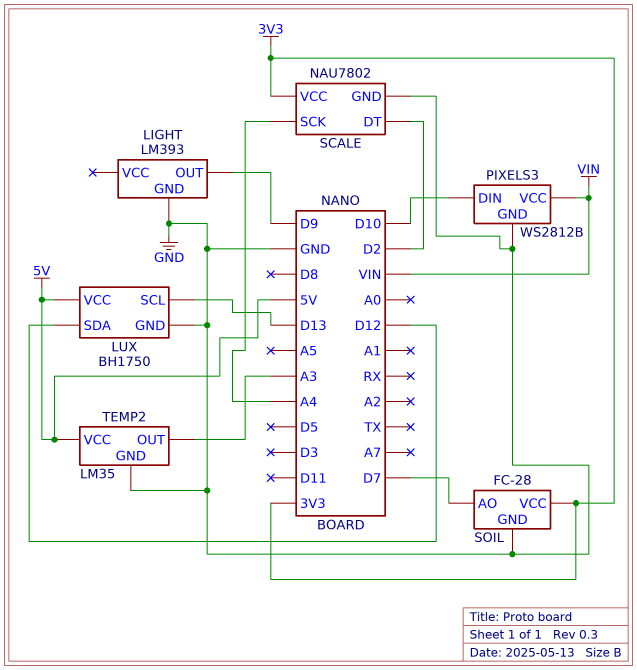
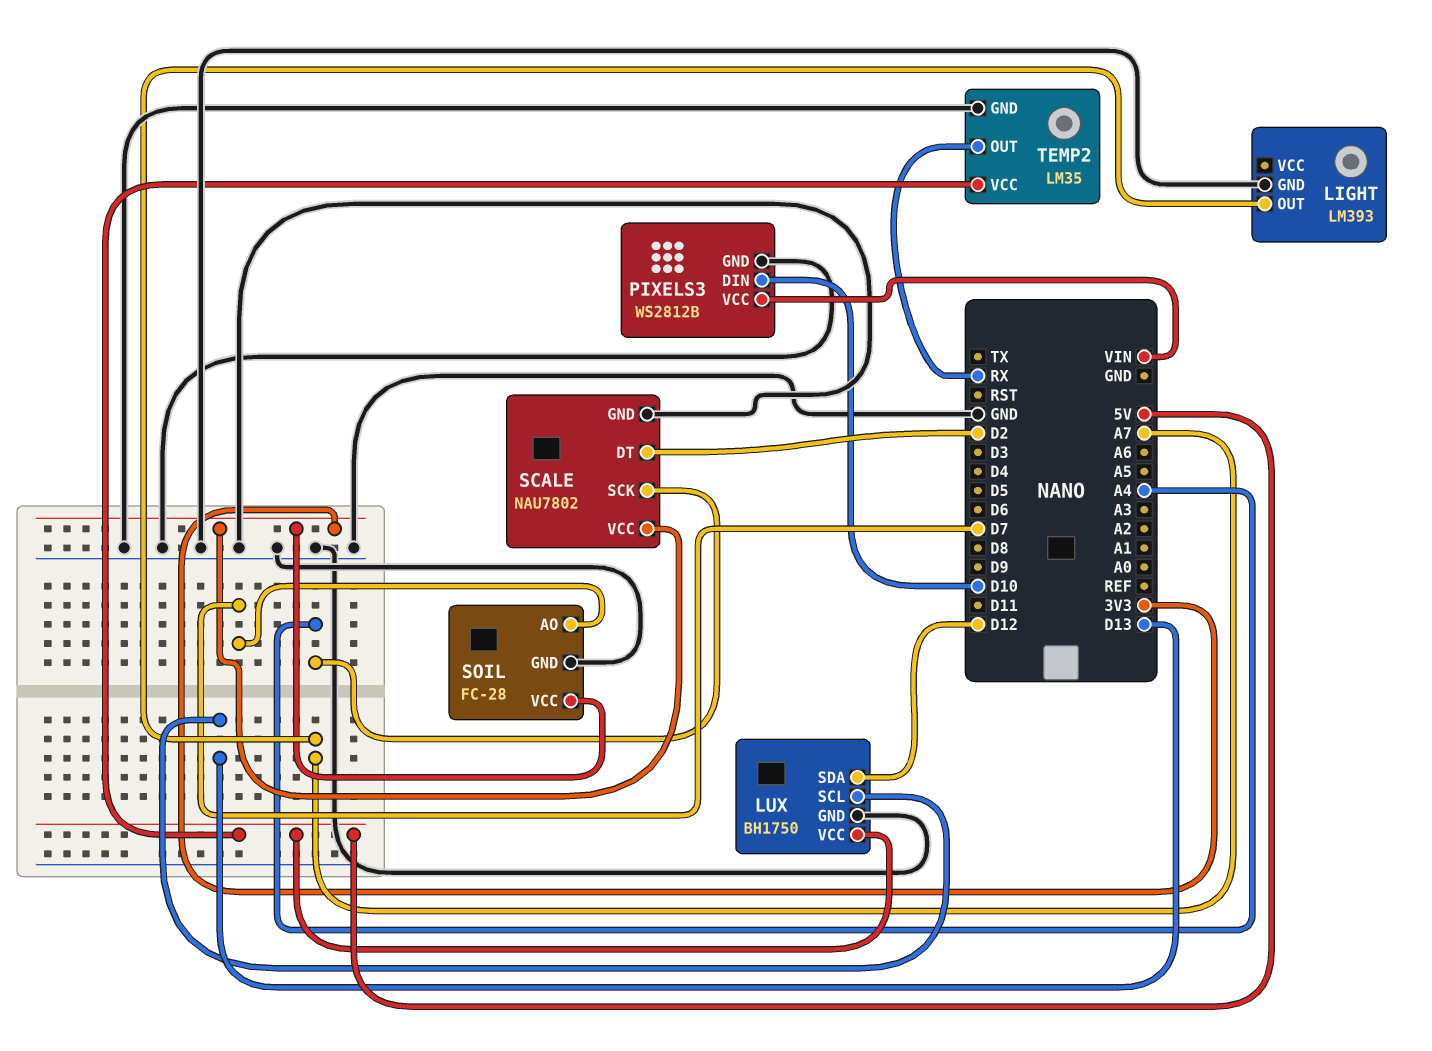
LIGHT pin OUT: D9 -> A7
TEMP2 pin OUT: A3 -> RX

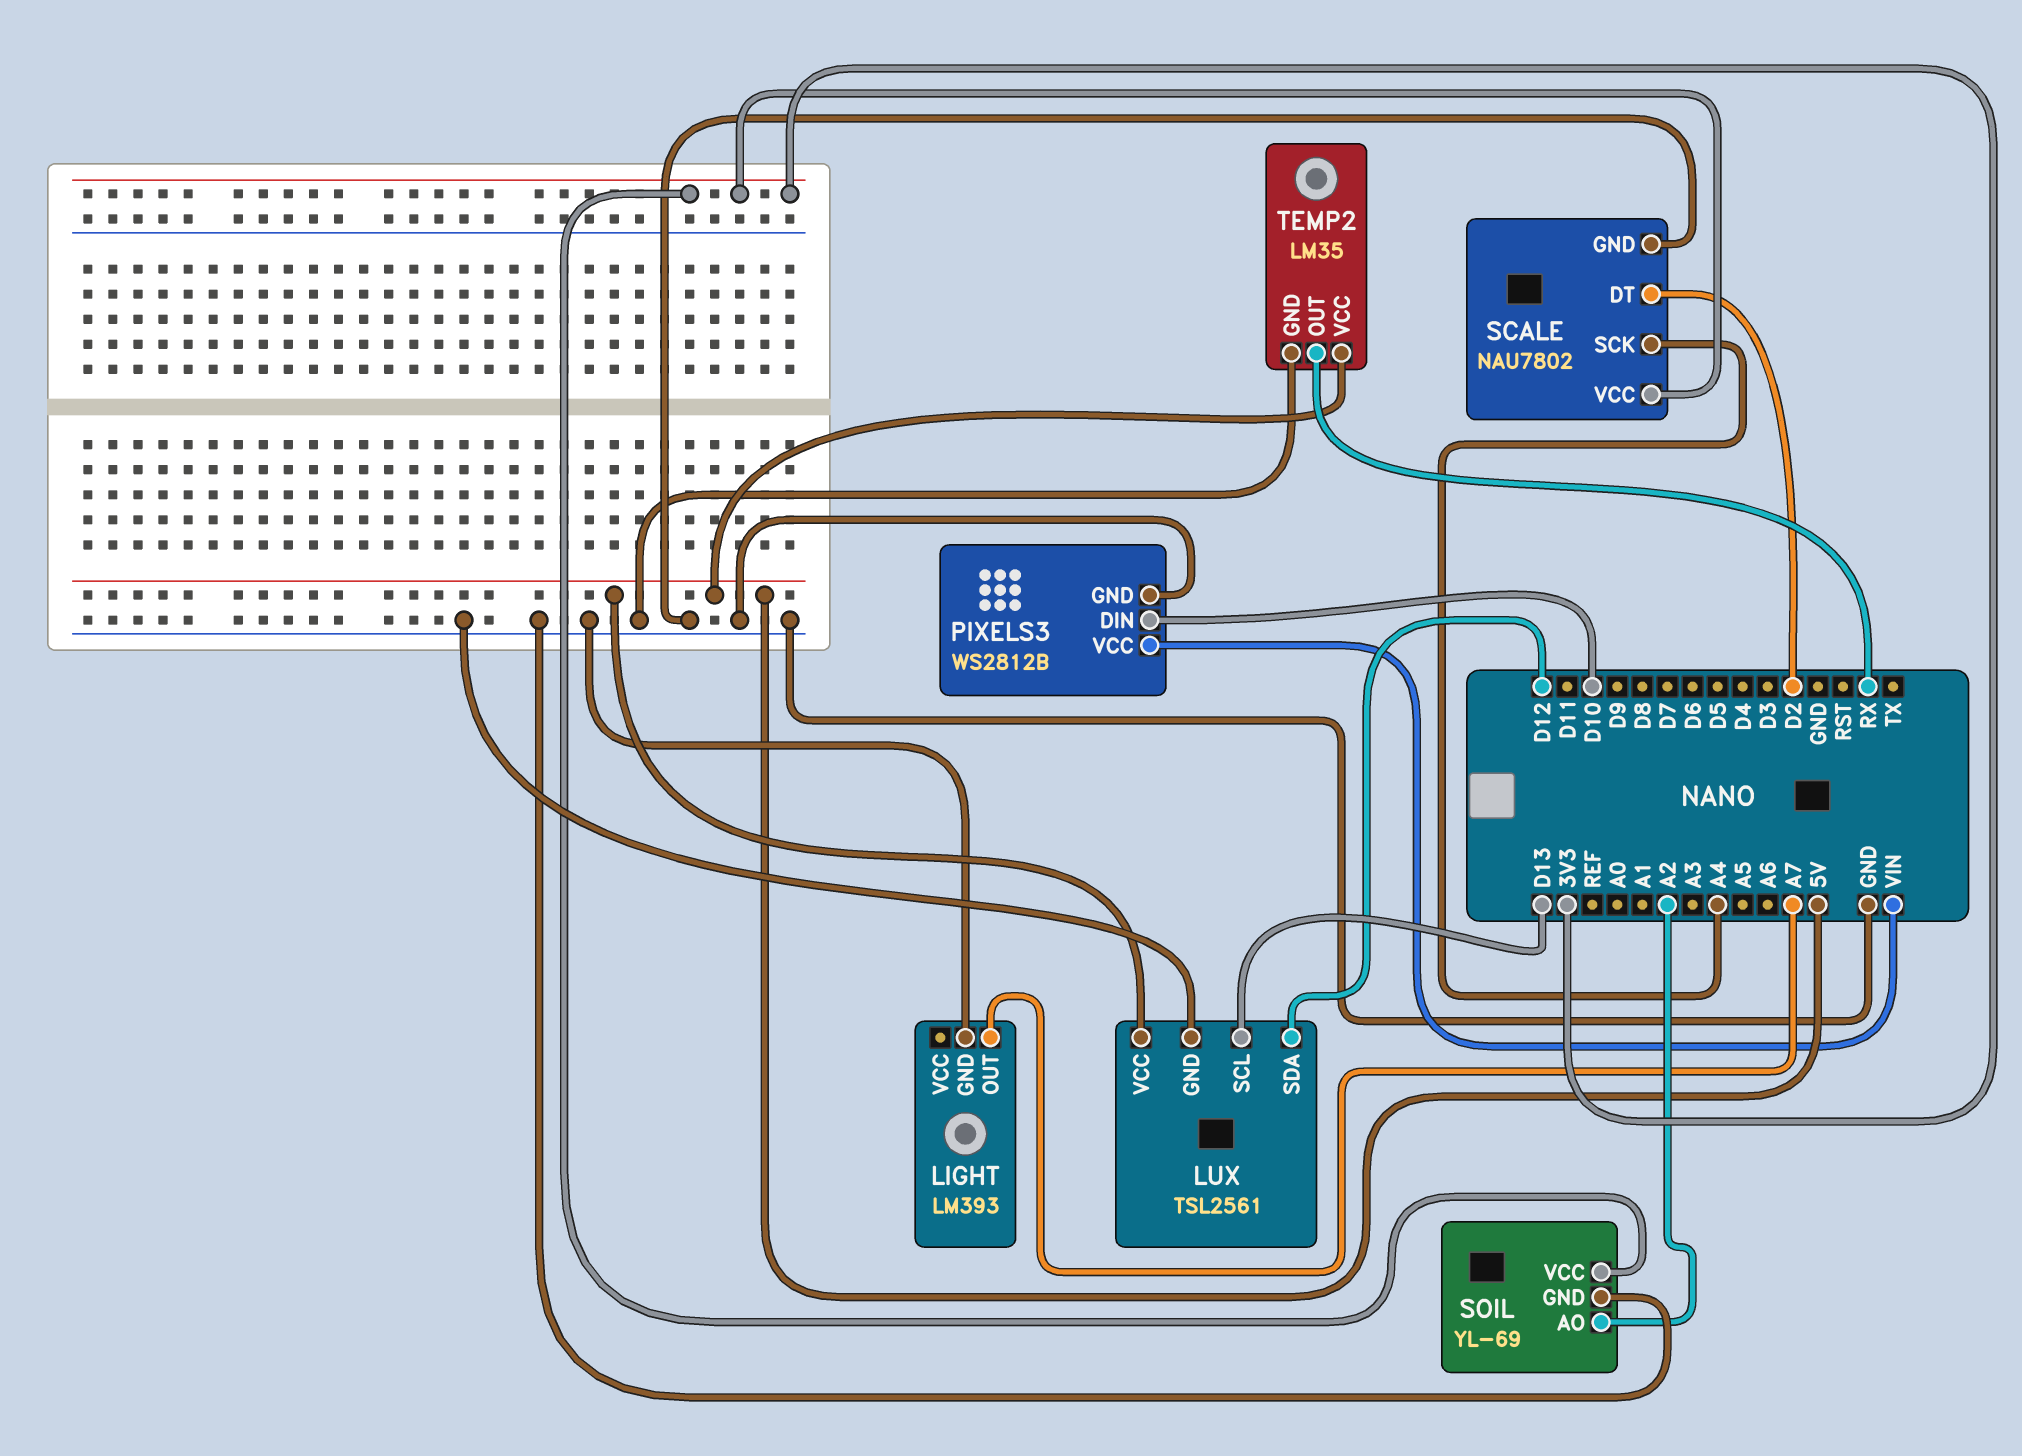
LUX: BH1750 -> TSL2561
SOIL: FC-28 -> YL-69
SOIL pin AO: D7 -> A2

